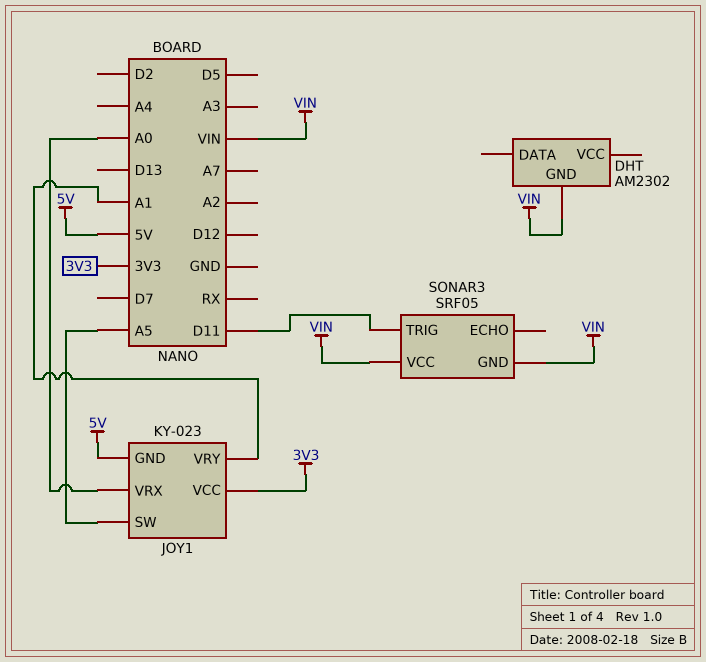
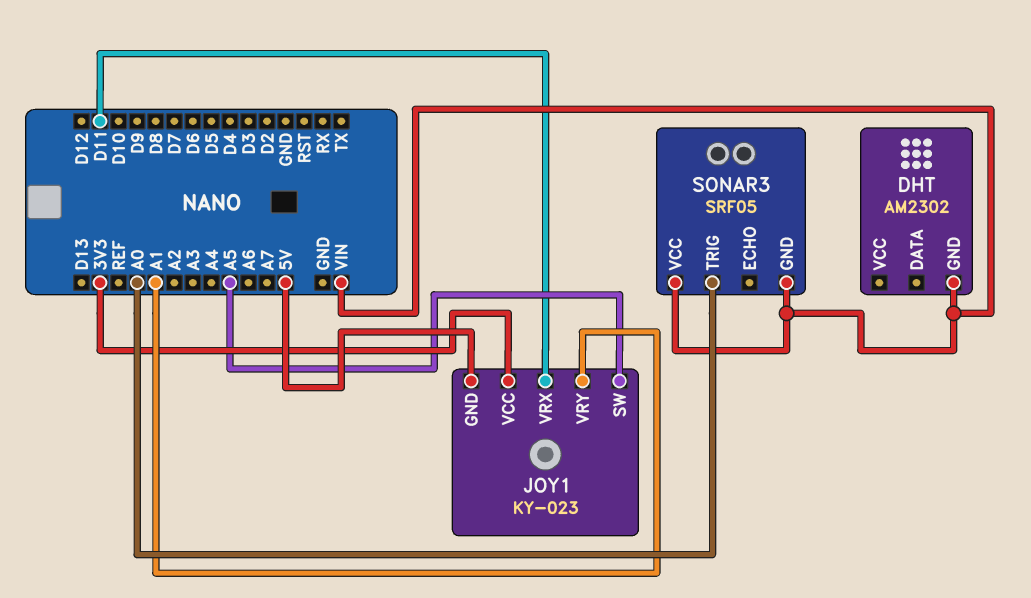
JOY1 pin VRX: A0 -> D11
SONAR3 pin TRIG: D11 -> A0

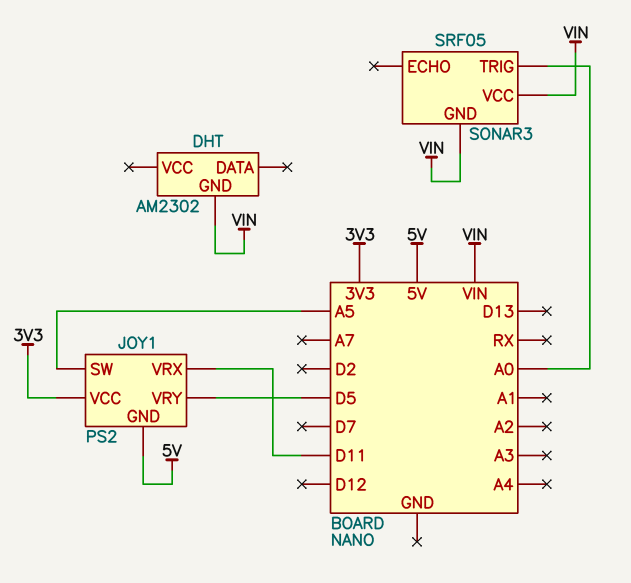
JOY1: KY-023 -> PS2
JOY1 pin VRY: A1 -> D5

